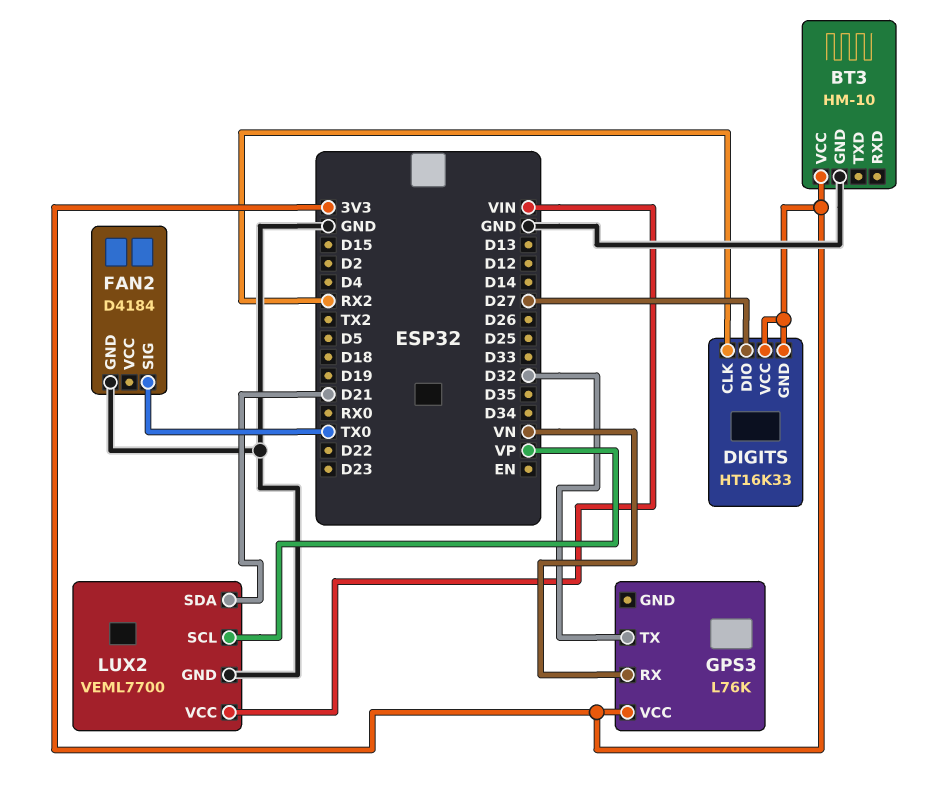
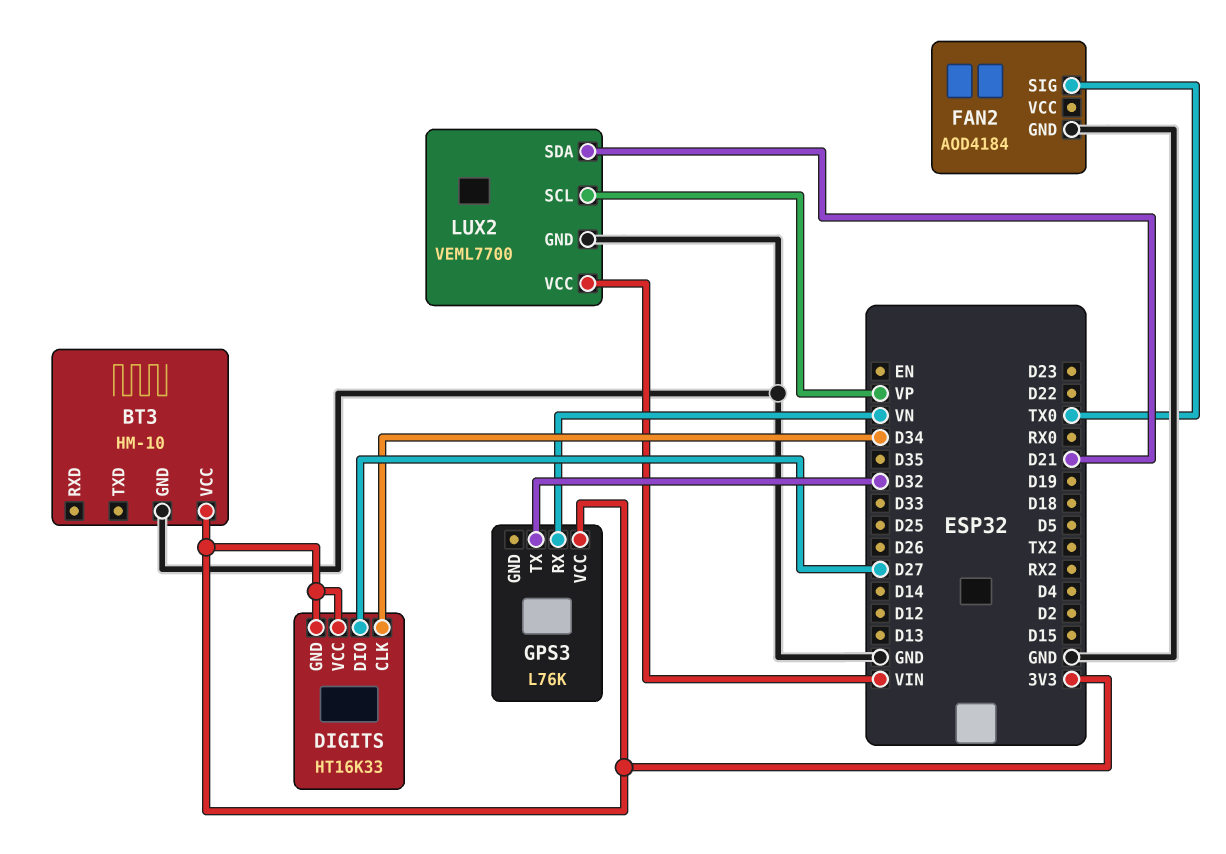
DIGITS pin CLK: RX2 -> D34
FAN2: D4184 -> AOD4184

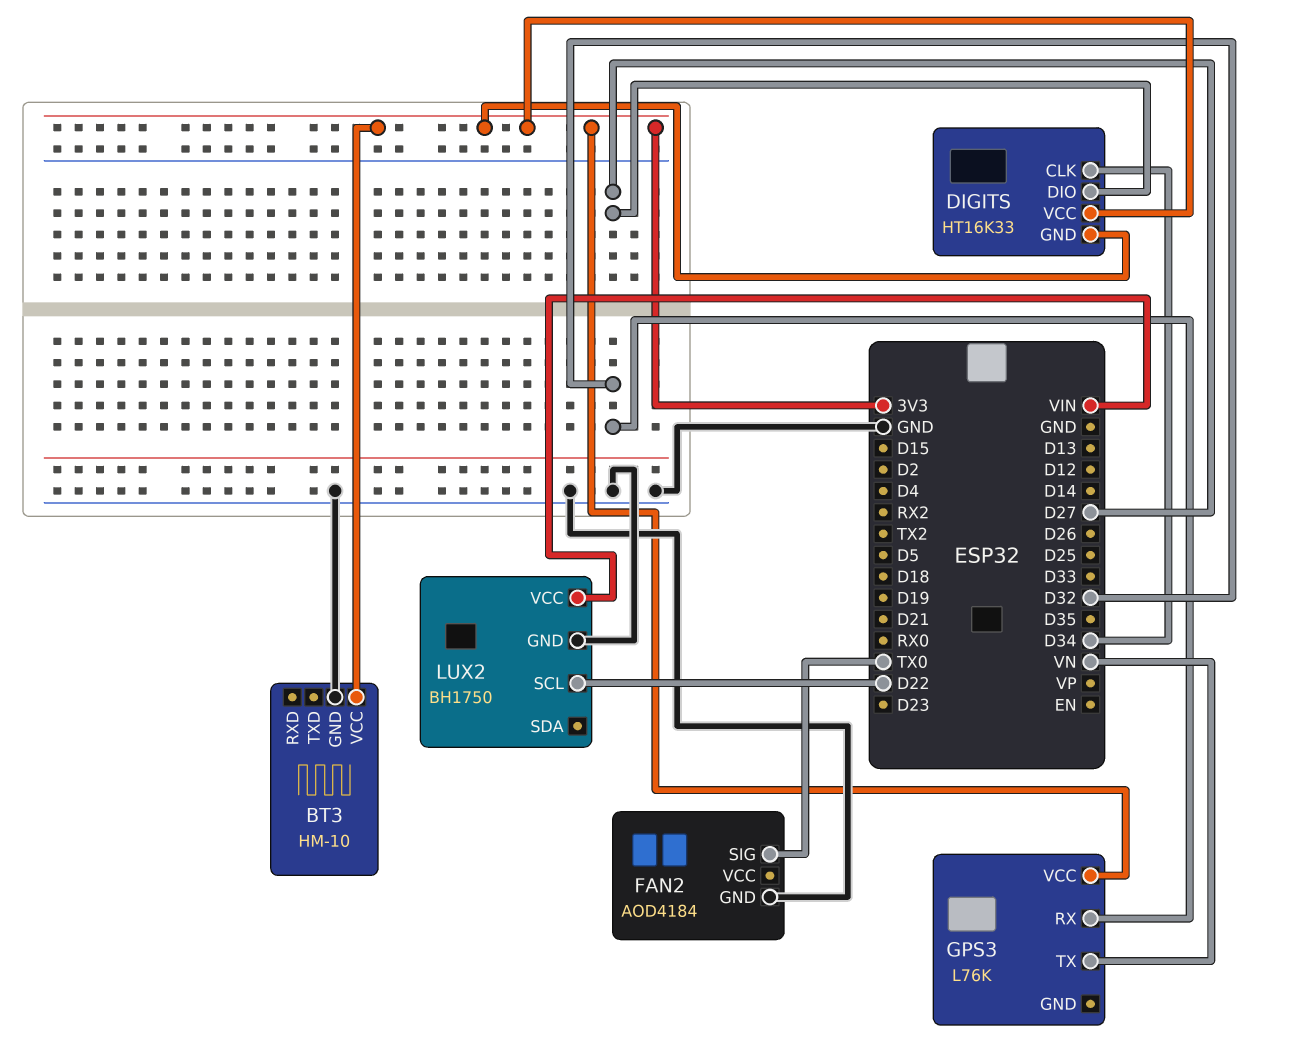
GPS3 pin RX: VN -> D32
GPS3 pin TX: D32 -> VN
LUX2: VEML7700 -> BH1750
LUX2 pin SCL: VP -> D22
LUX2 pin SDA: D21 -> none

